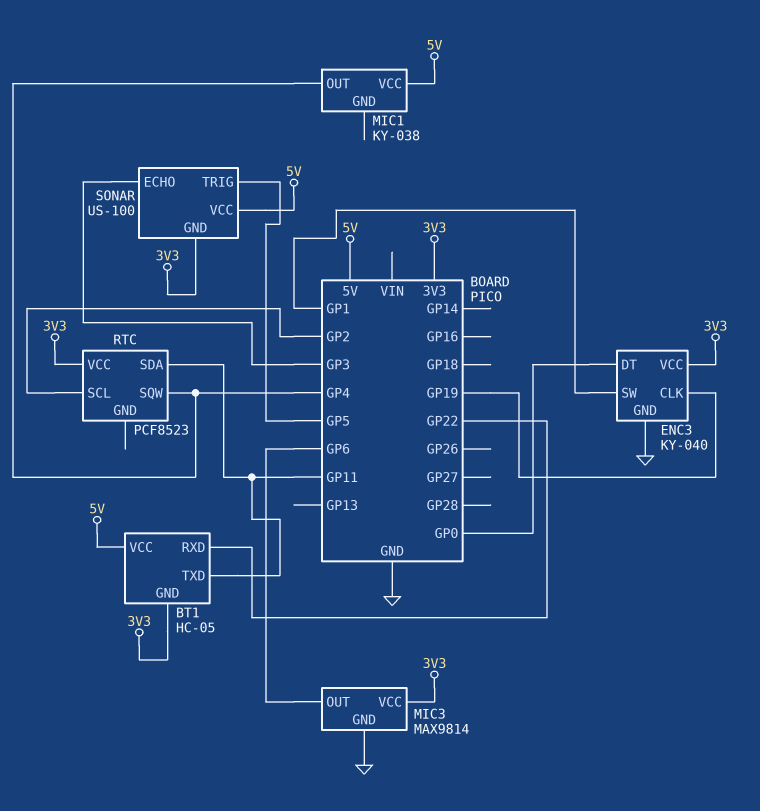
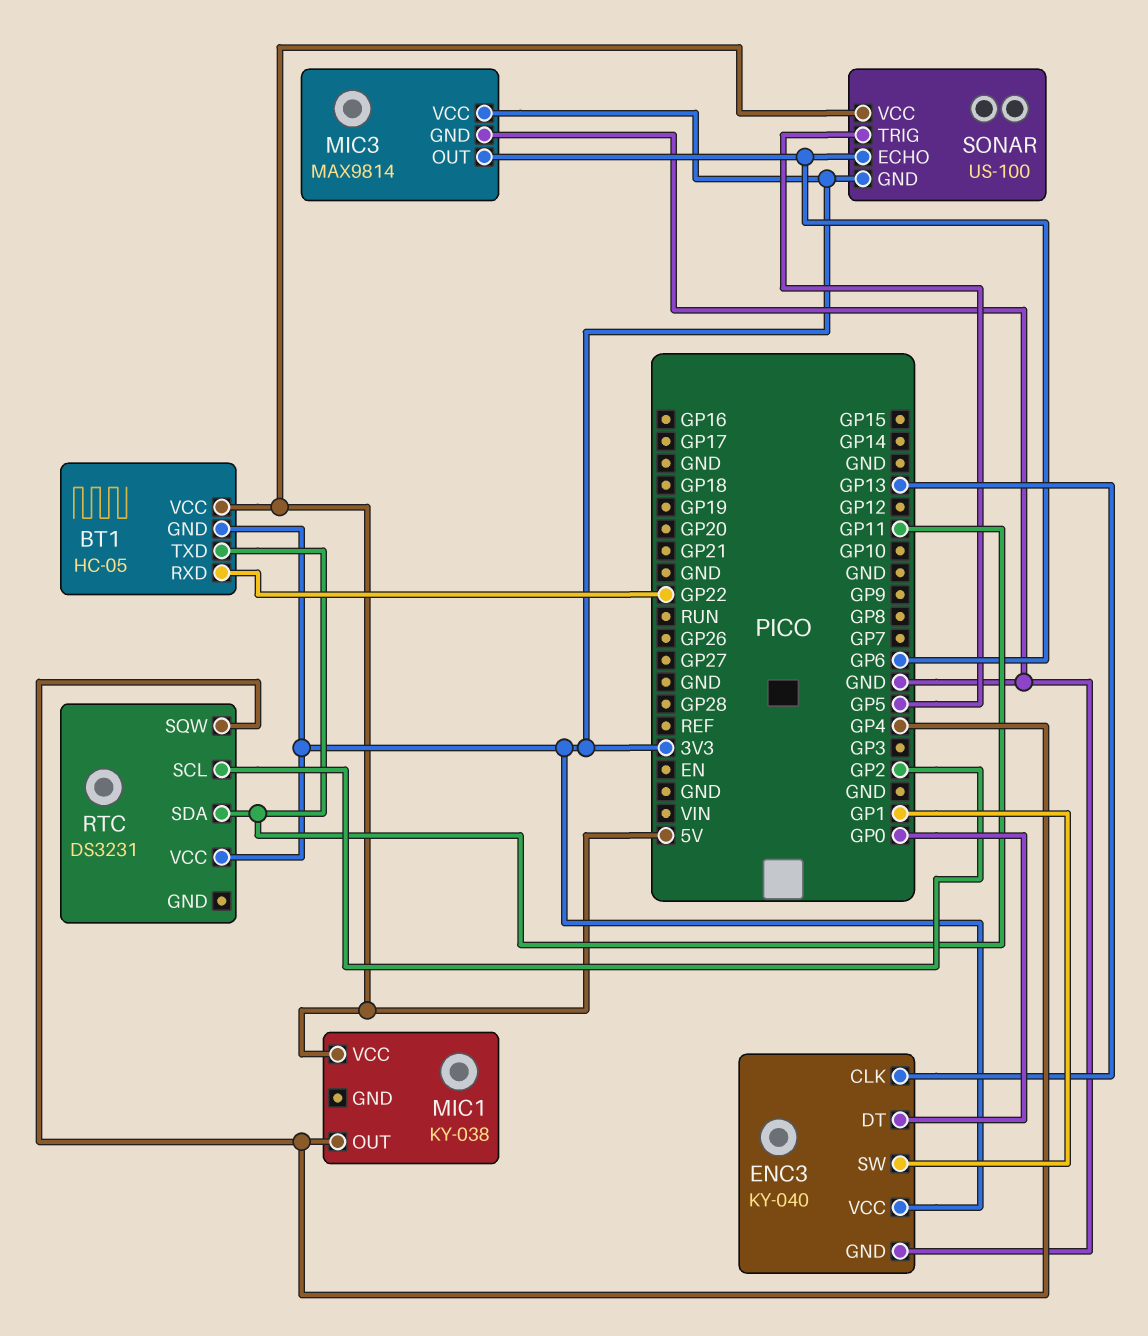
ENC3 pin CLK: GP19 -> GP13
RTC: PCF8523 -> DS3231
SONAR pin ECHO: GP3 -> GP6

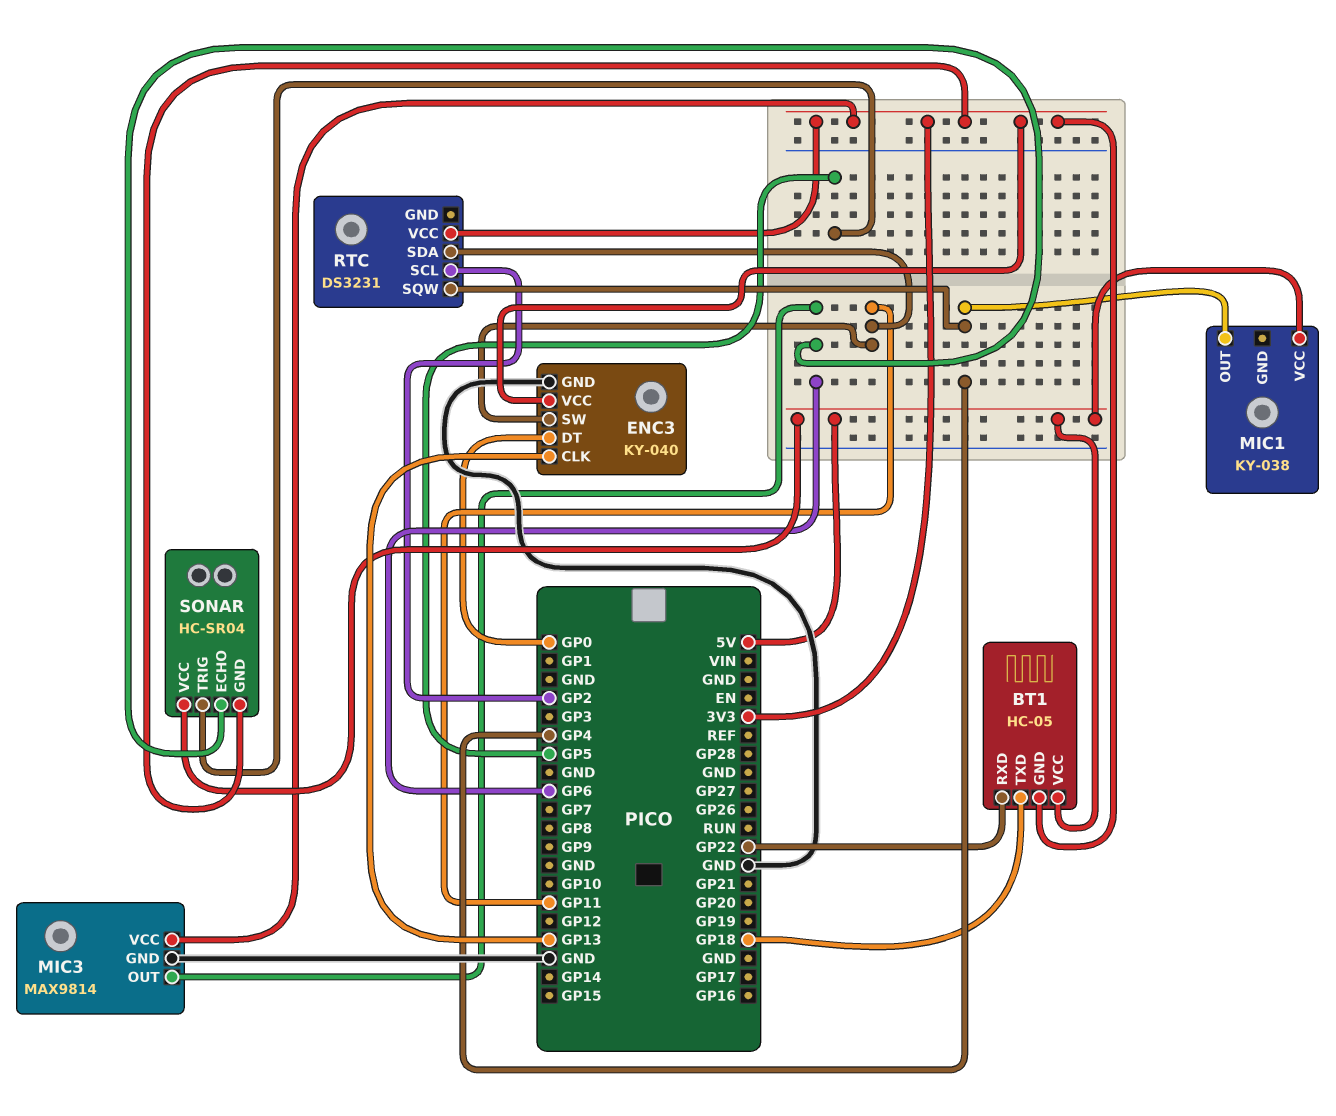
BT1 pin TXD: GP11 -> GP18
ENC3 pin SW: GP1 -> GP11
SONAR: US-100 -> HC-SR04

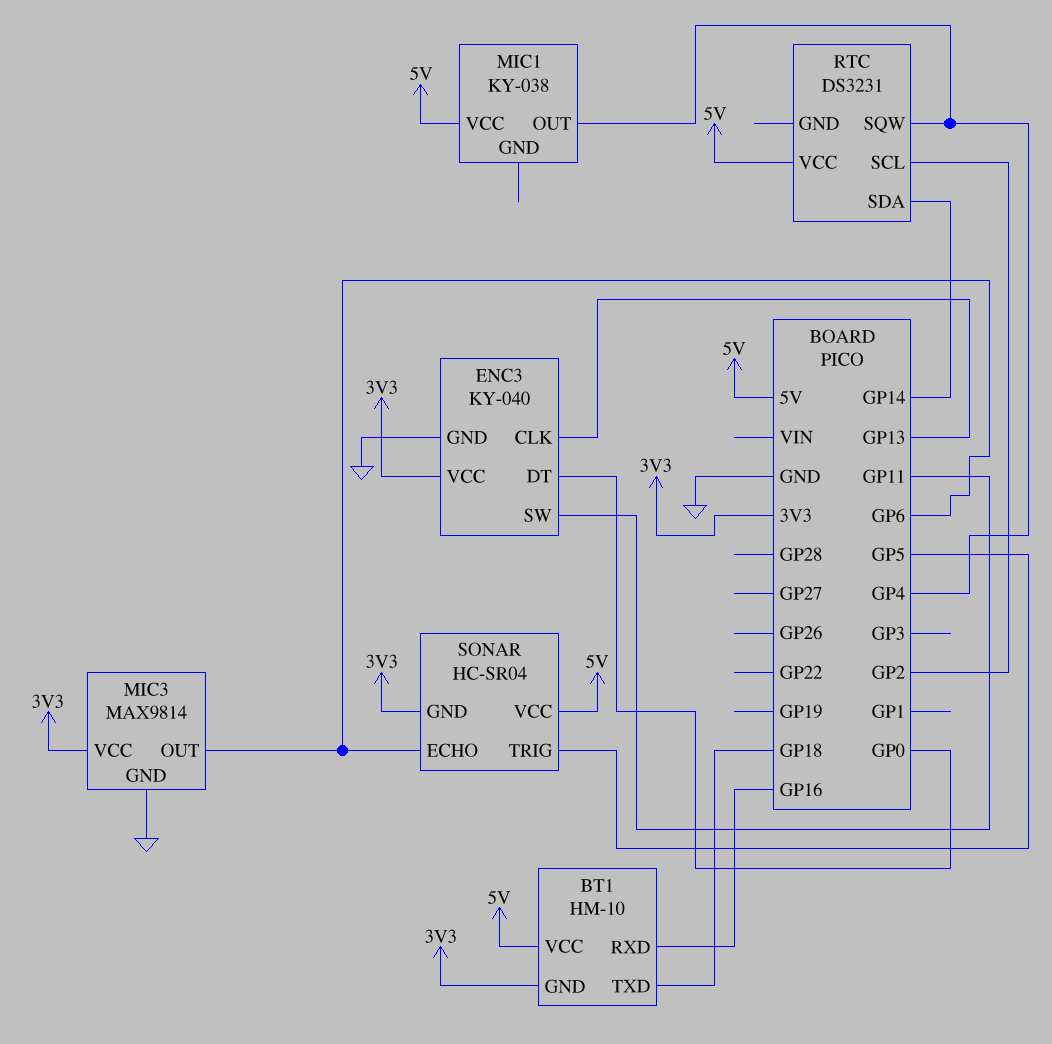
BT1: HC-05 -> HM-10
BT1 pin RXD: GP22 -> GP16
RTC pin SDA: GP11 -> GP14
RTC pin VCC: 3V3 -> 5V

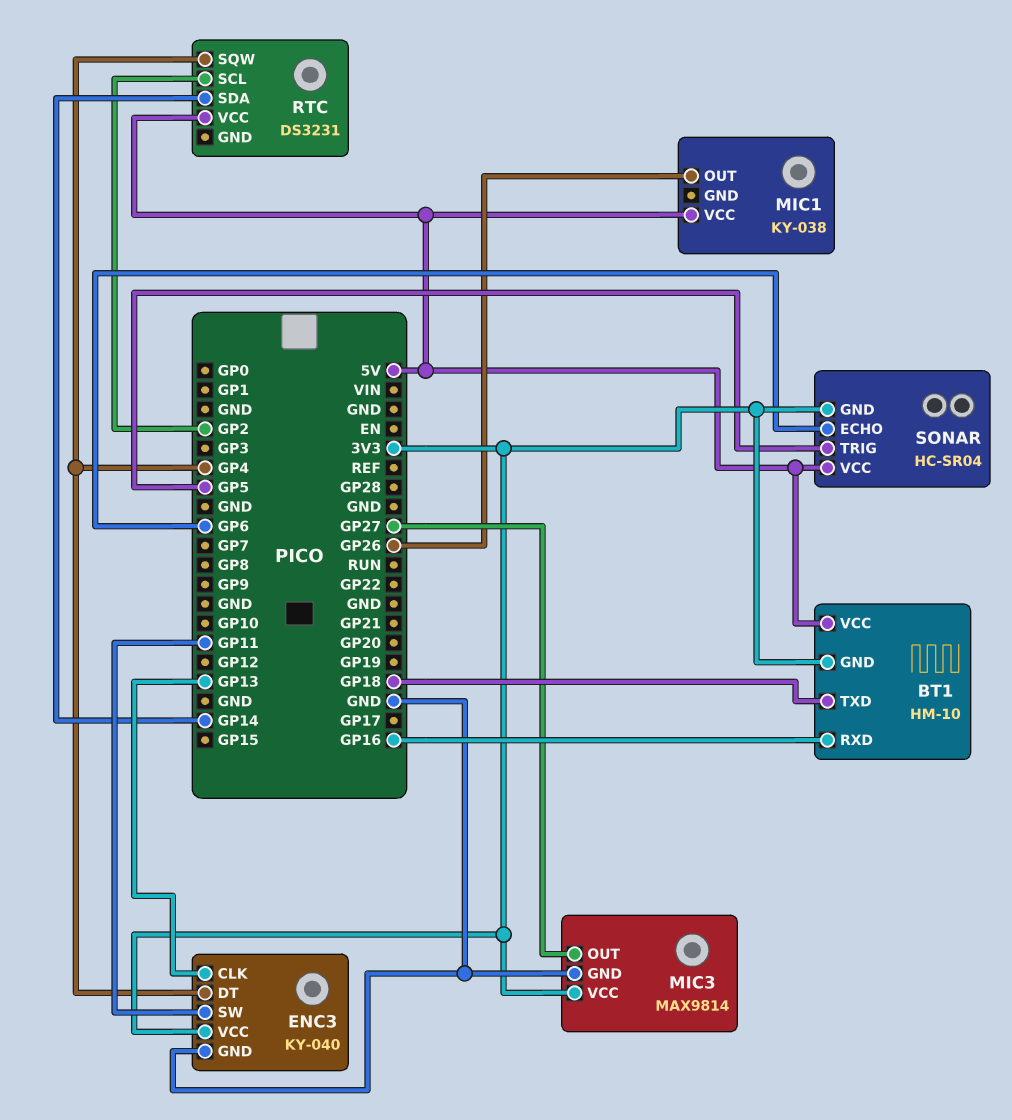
ENC3 pin DT: GP0 -> GP4
MIC1 pin OUT: GP4 -> GP26
MIC3 pin OUT: GP6 -> GP27

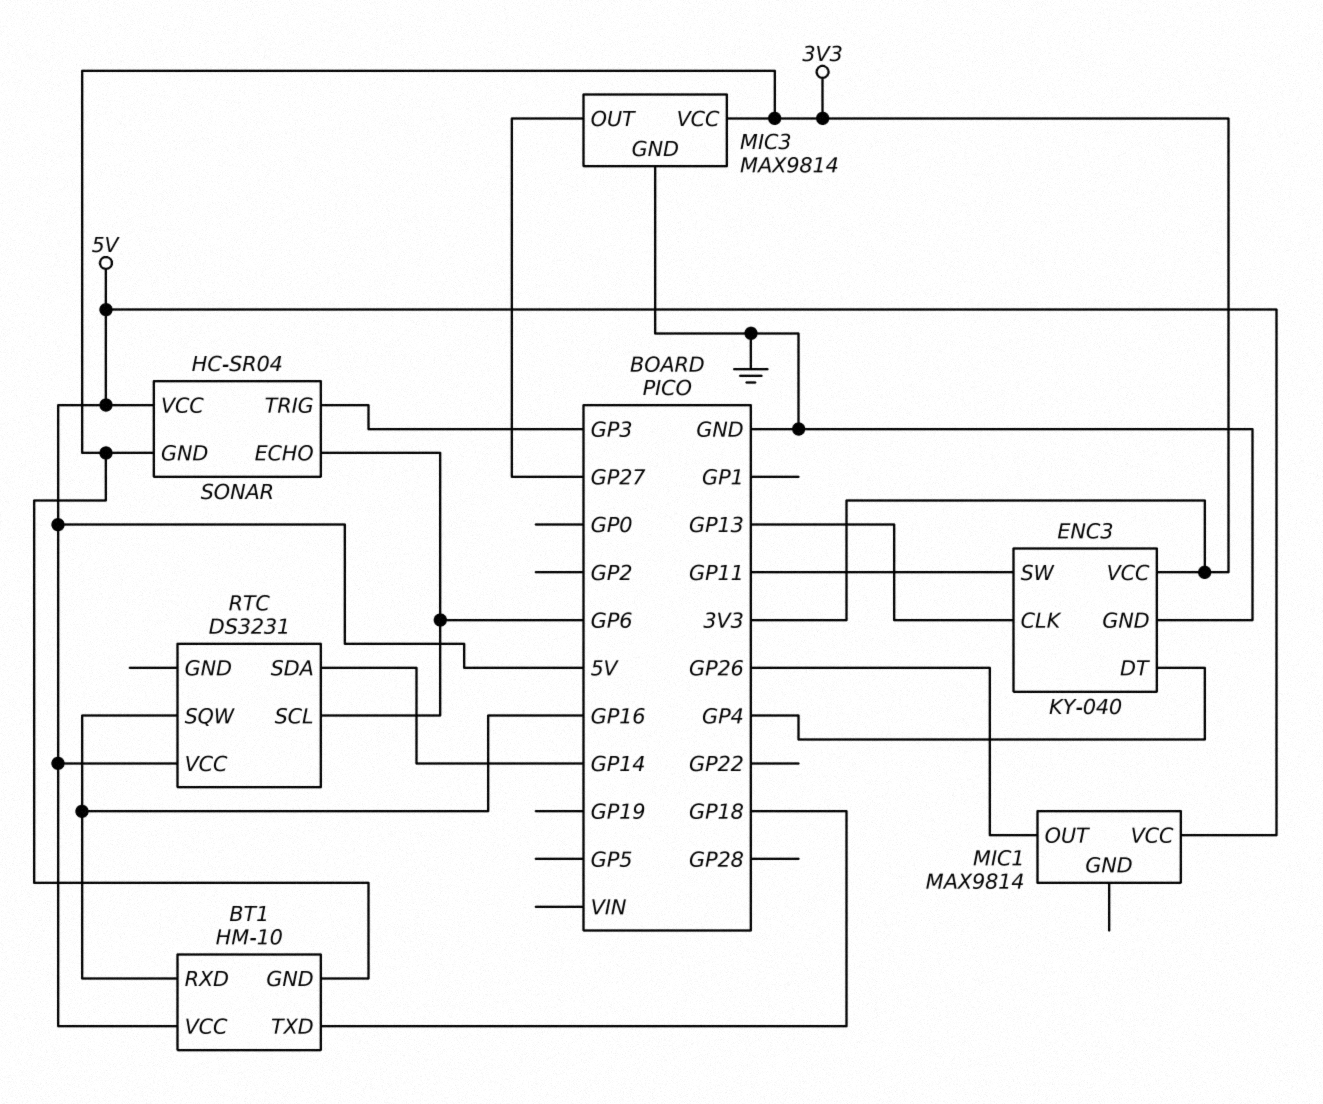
MIC1: KY-038 -> MAX9814
RTC pin SCL: GP2 -> GP6
RTC pin SQW: GP4 -> GP16
SONAR pin TRIG: GP5 -> GP3

